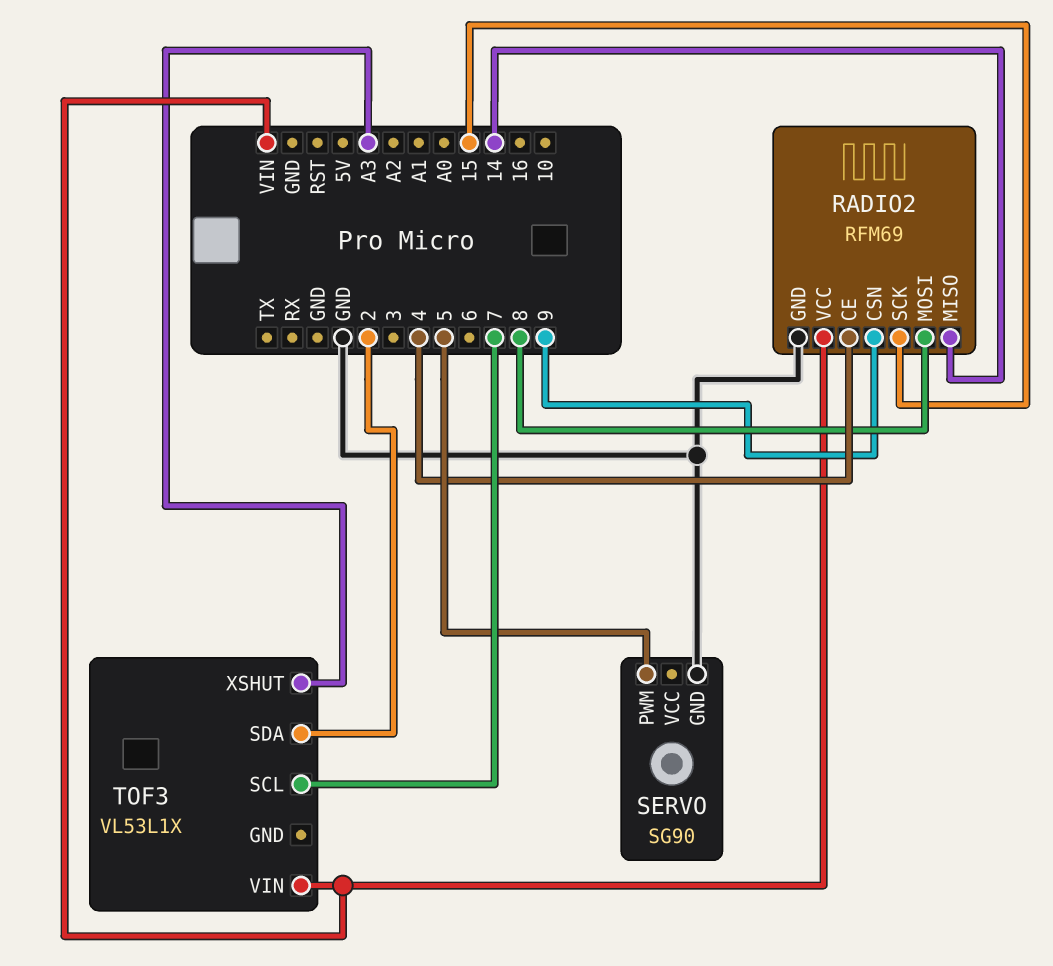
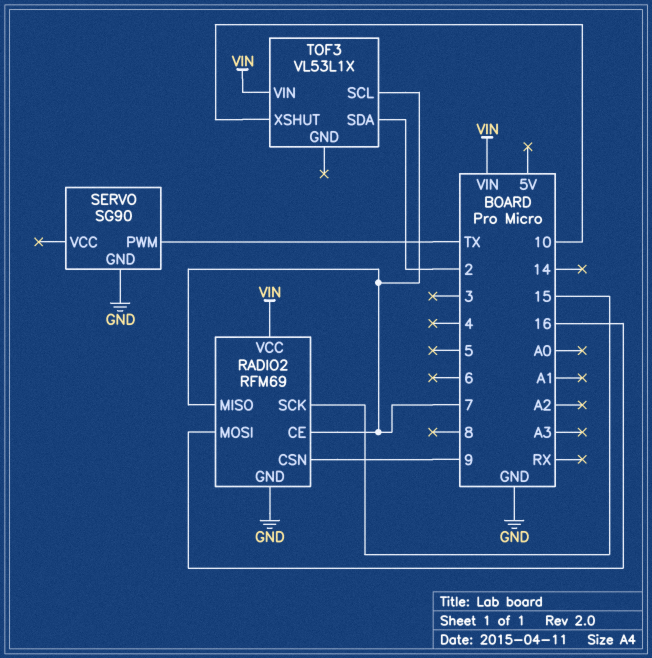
RADIO2 pin CE: 4 -> 7
RADIO2 pin MISO: 14 -> 7
RADIO2 pin MOSI: 8 -> 16
SERVO pin PWM: 5 -> TX
TOF3 pin XSHUT: A3 -> 10

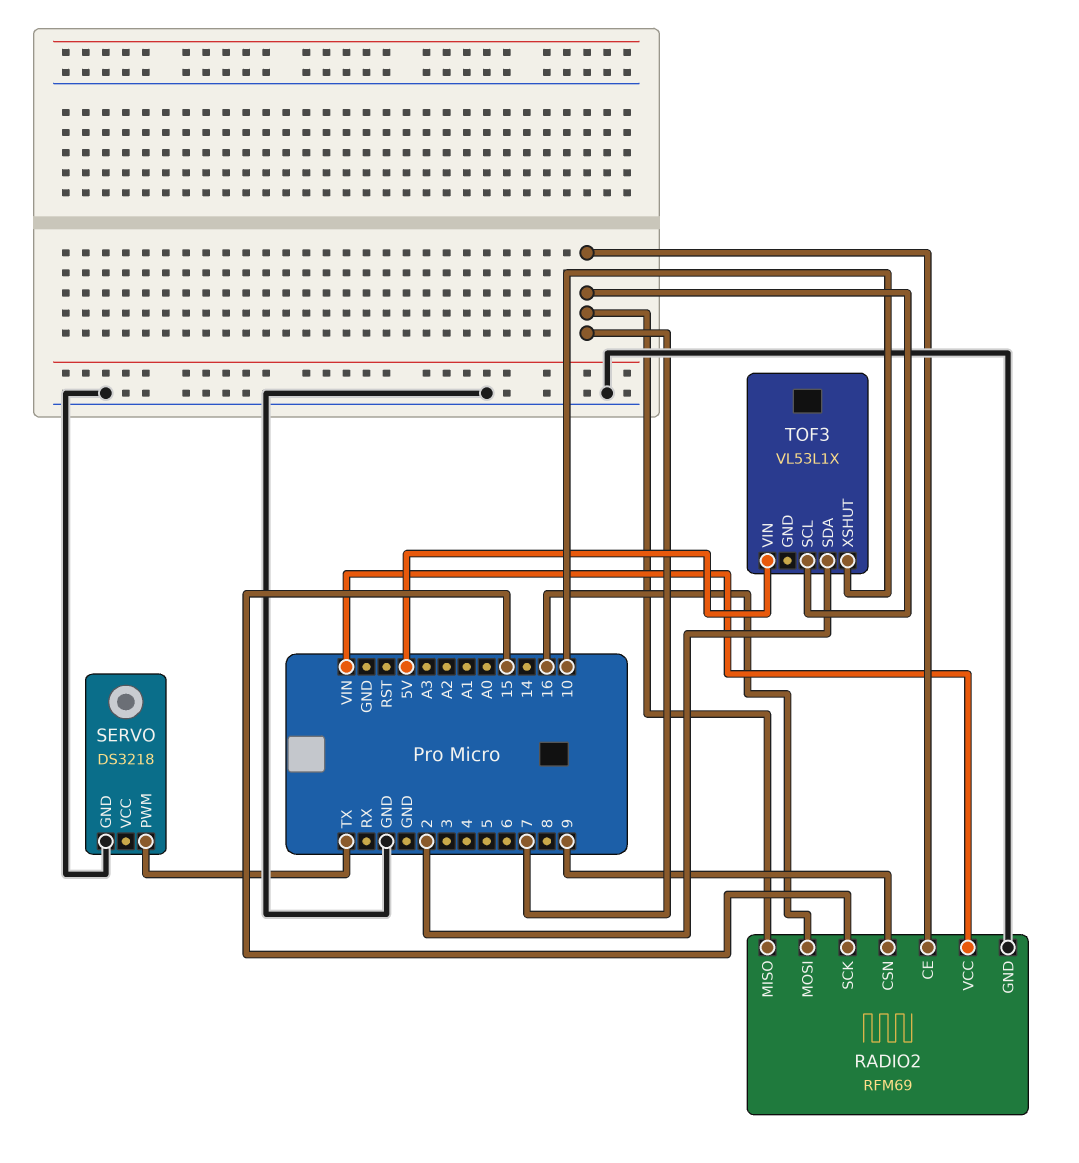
SERVO: SG90 -> DS3218
TOF3 pin VIN: VIN -> 5V

